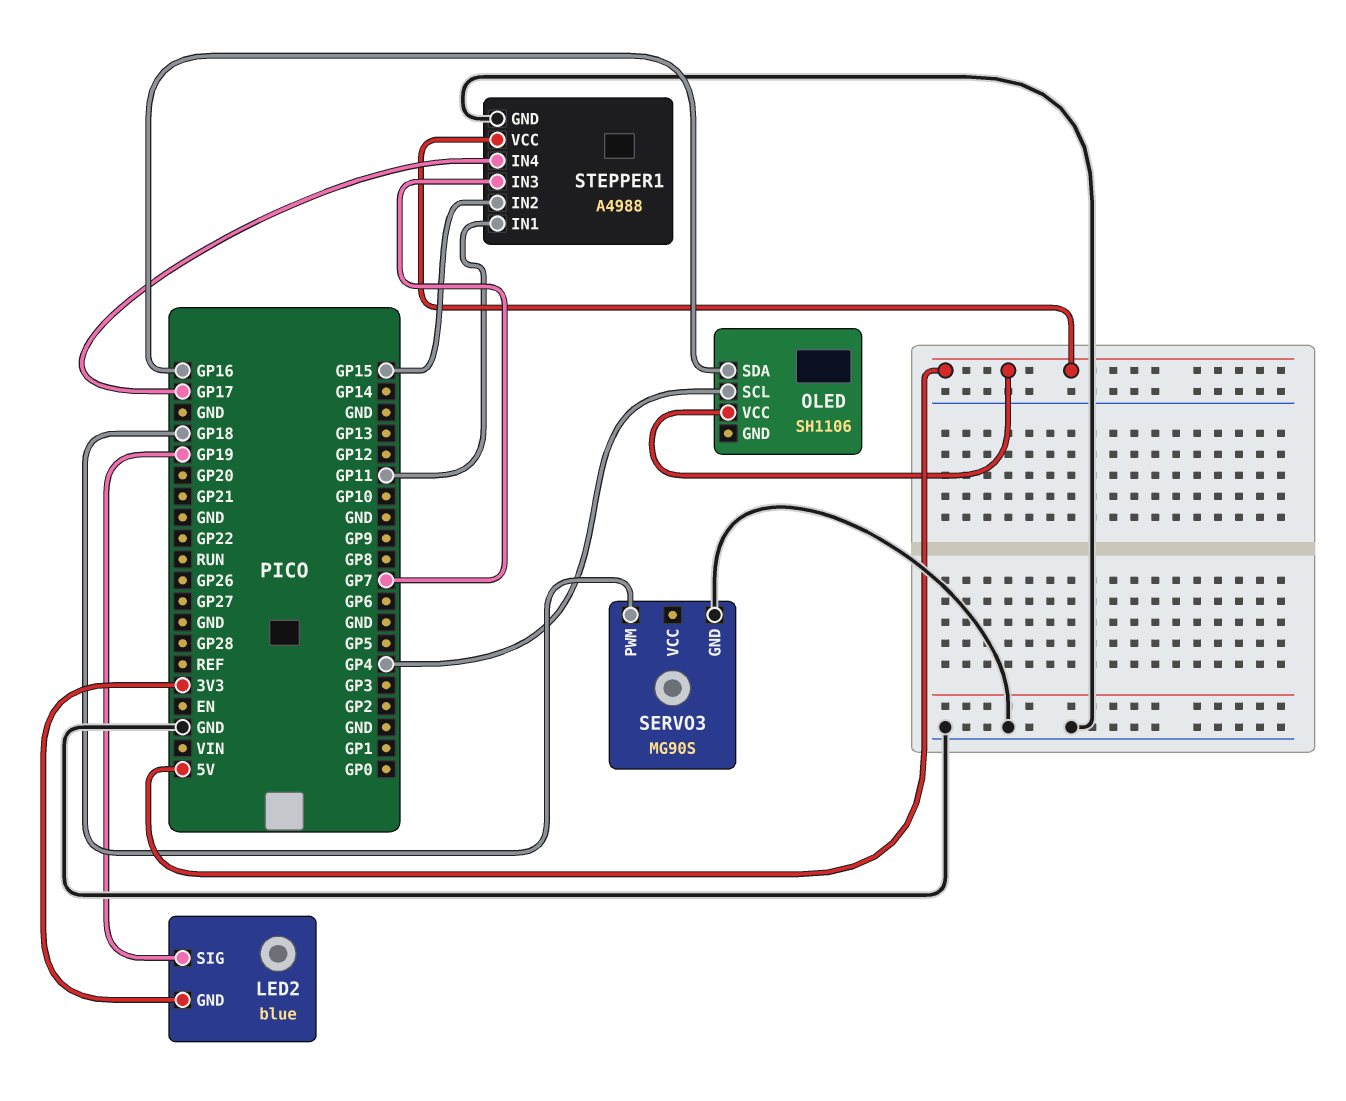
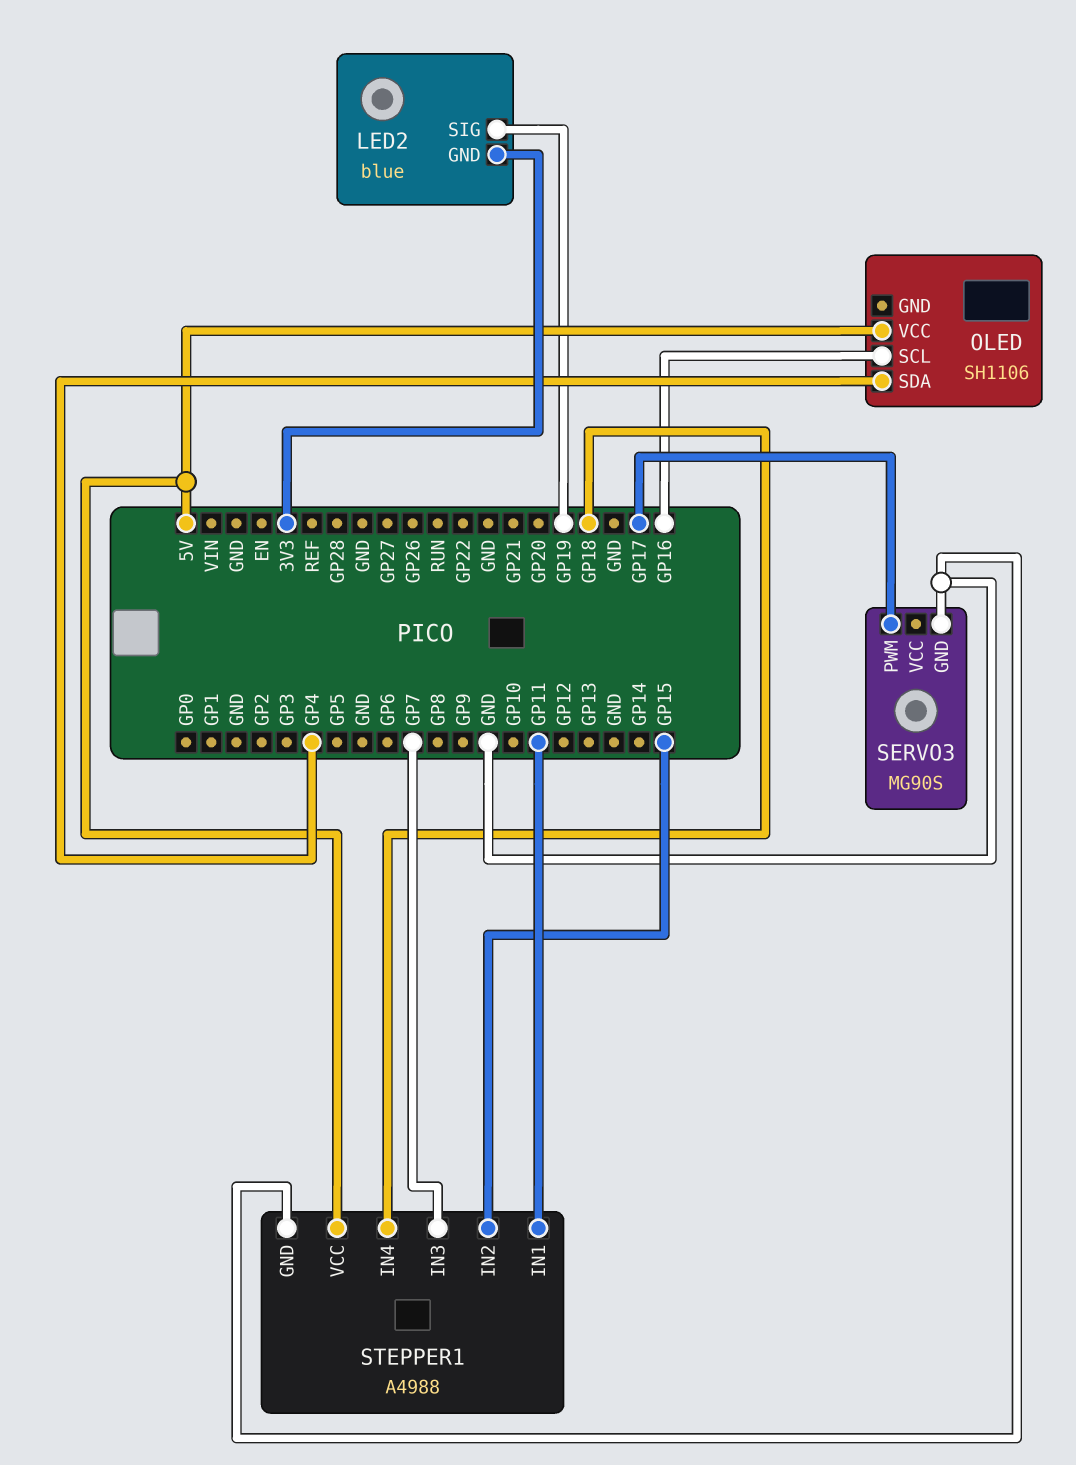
OLED pin SCL: GP4 -> GP16
OLED pin SDA: GP16 -> GP4
SERVO3 pin PWM: GP18 -> GP17
STEPPER1 pin IN4: GP17 -> GP18

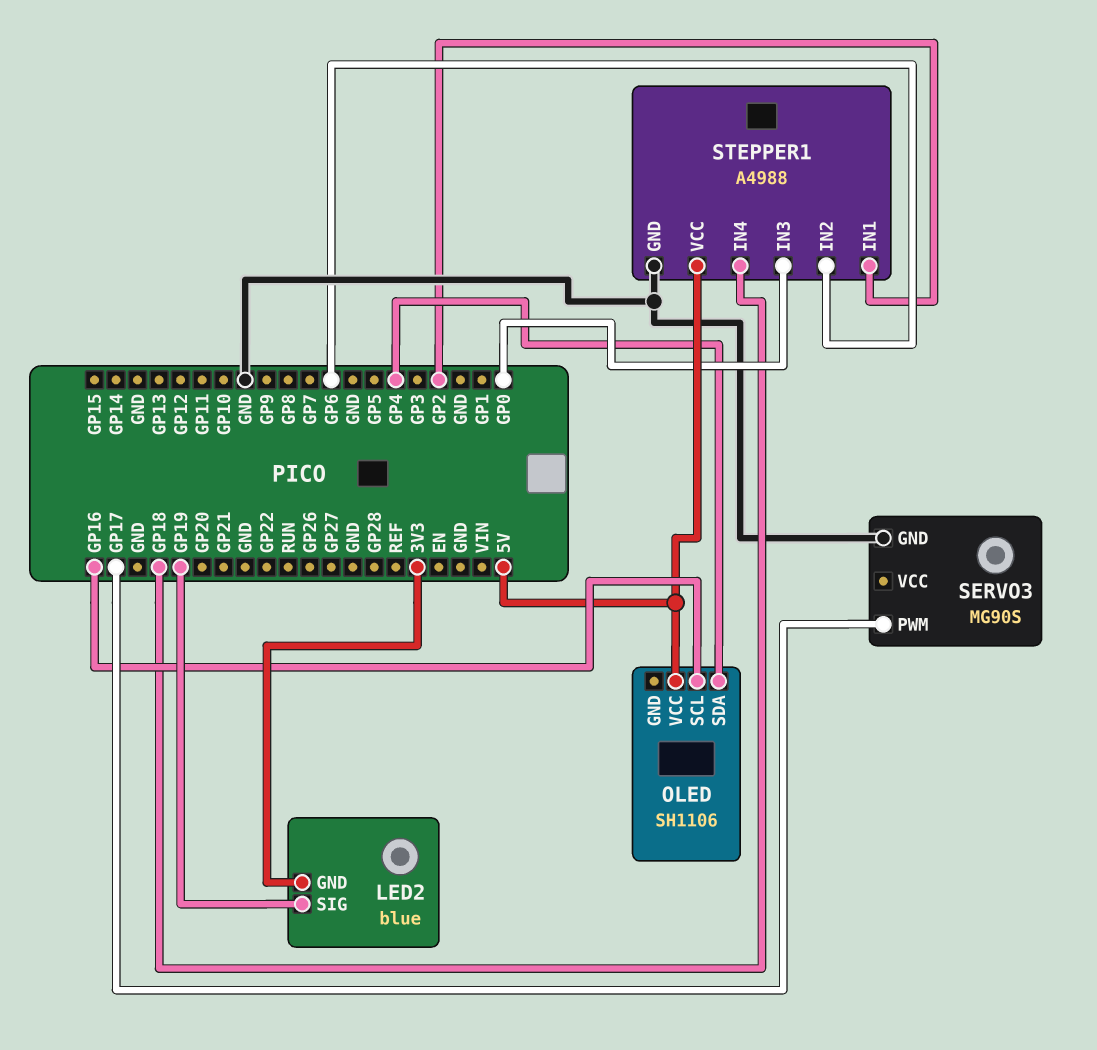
STEPPER1 pin IN1: GP11 -> GP2
STEPPER1 pin IN2: GP15 -> GP6
STEPPER1 pin IN3: GP7 -> GP0

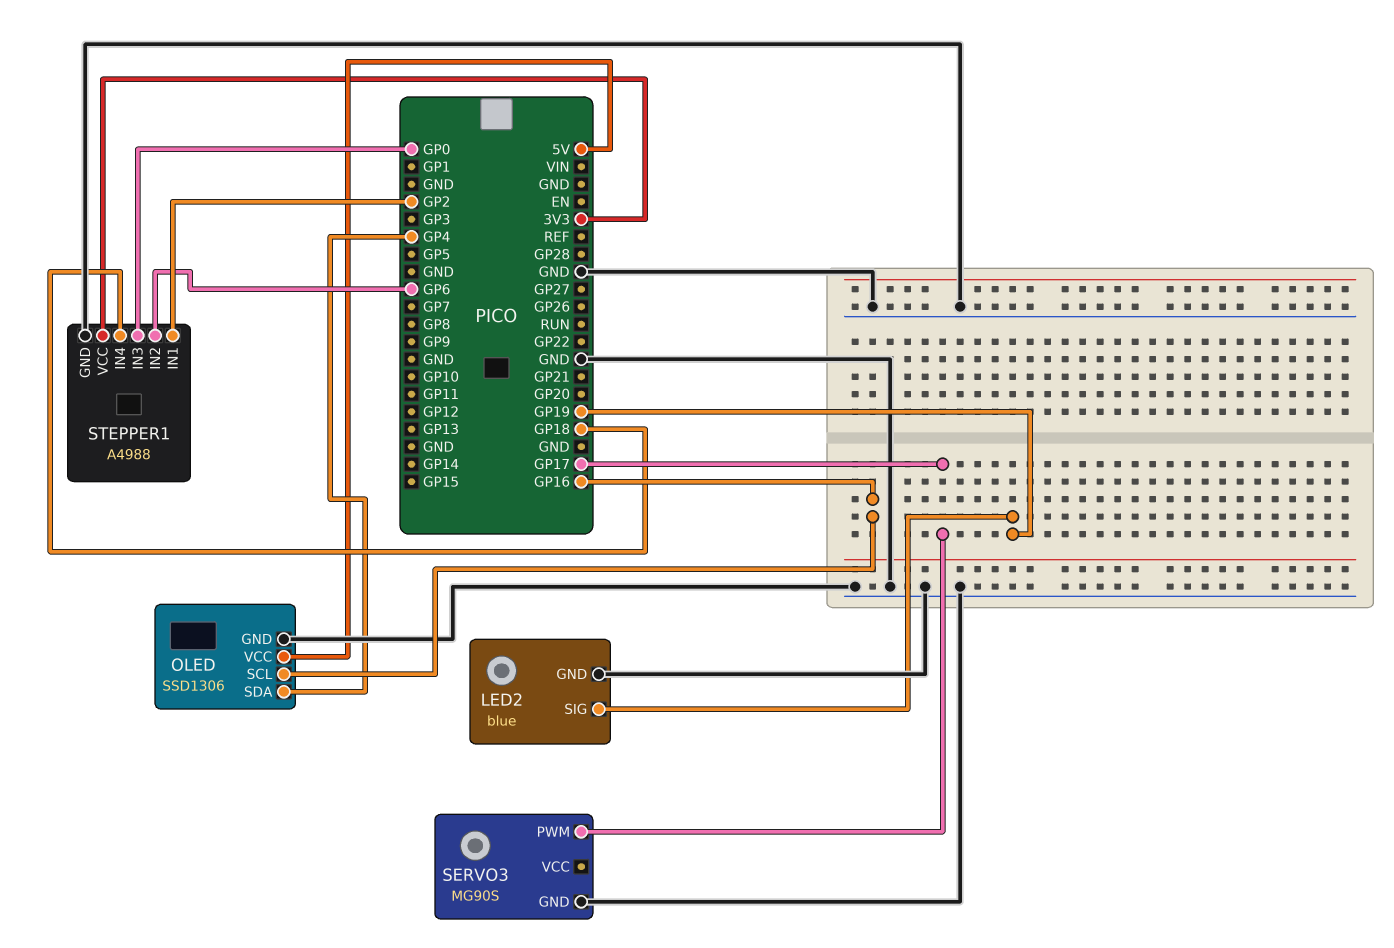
LED2 pin GND: 3V3 -> GND
OLED: SH1106 -> SSD1306
OLED pin GND: none -> GND
STEPPER1 pin VCC: 5V -> 3V3

